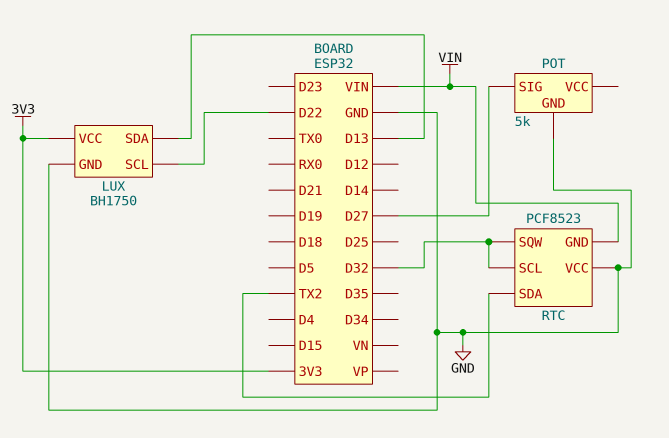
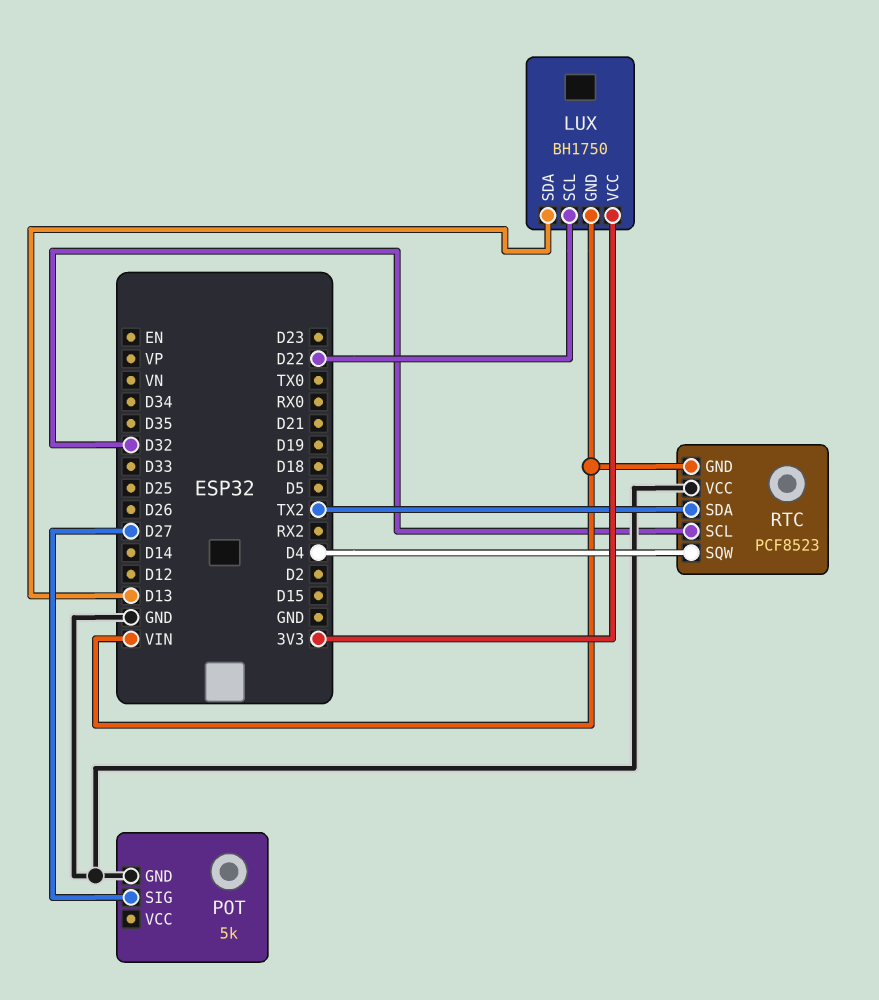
LUX pin GND: GND -> VIN
RTC pin SQW: D32 -> D4

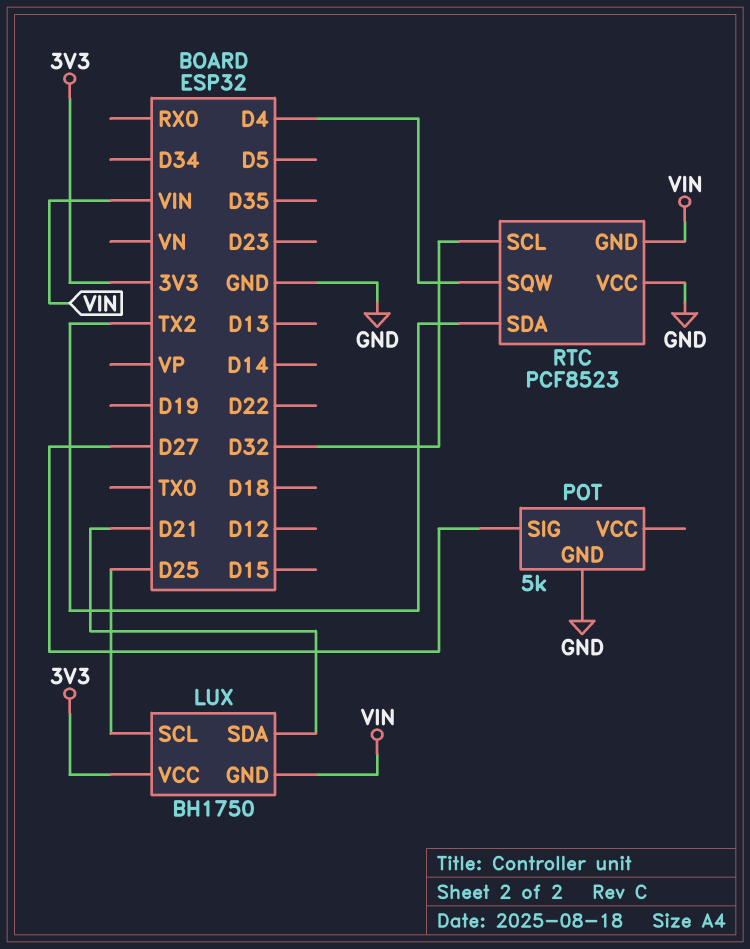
LUX pin SCL: D22 -> D25
LUX pin SDA: D13 -> D21

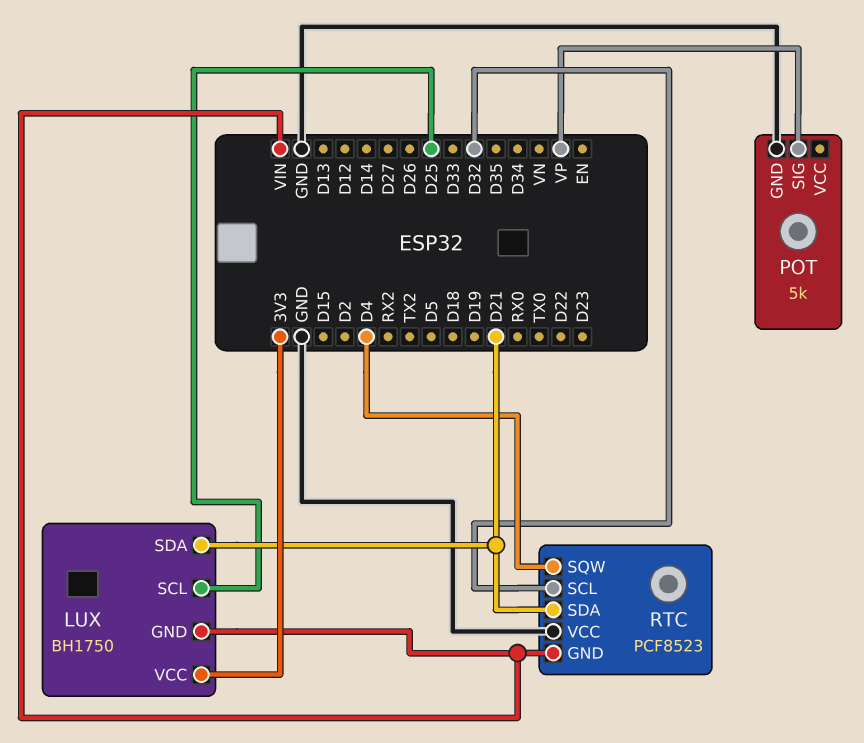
POT pin SIG: D27 -> VP
RTC pin SDA: TX2 -> D21

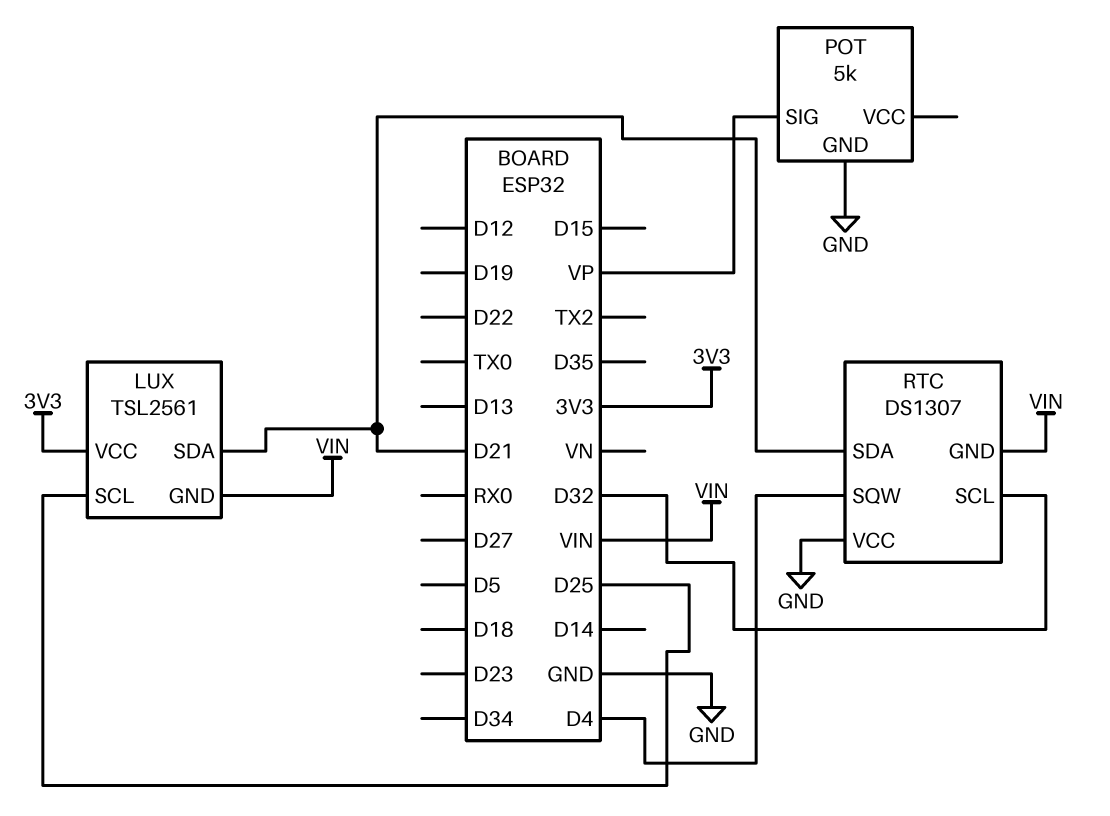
LUX: BH1750 -> TSL2561
RTC: PCF8523 -> DS1307

